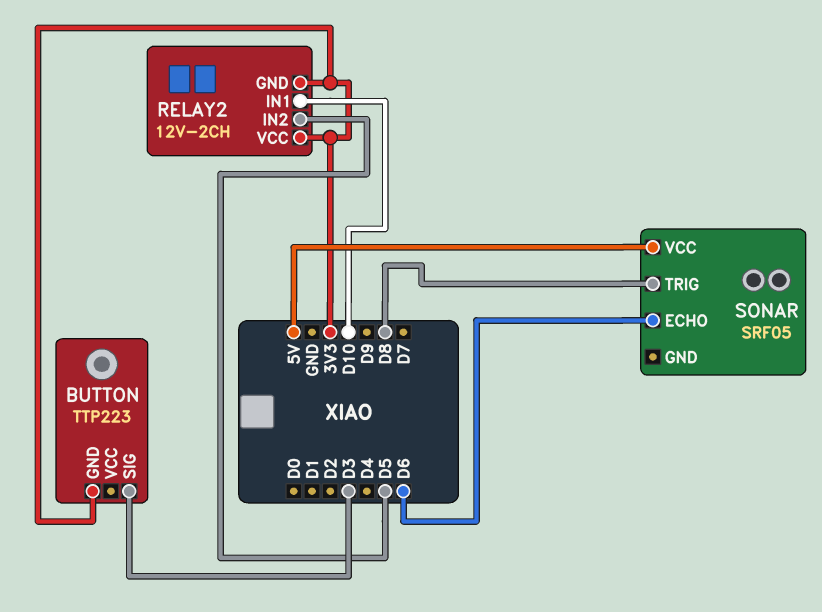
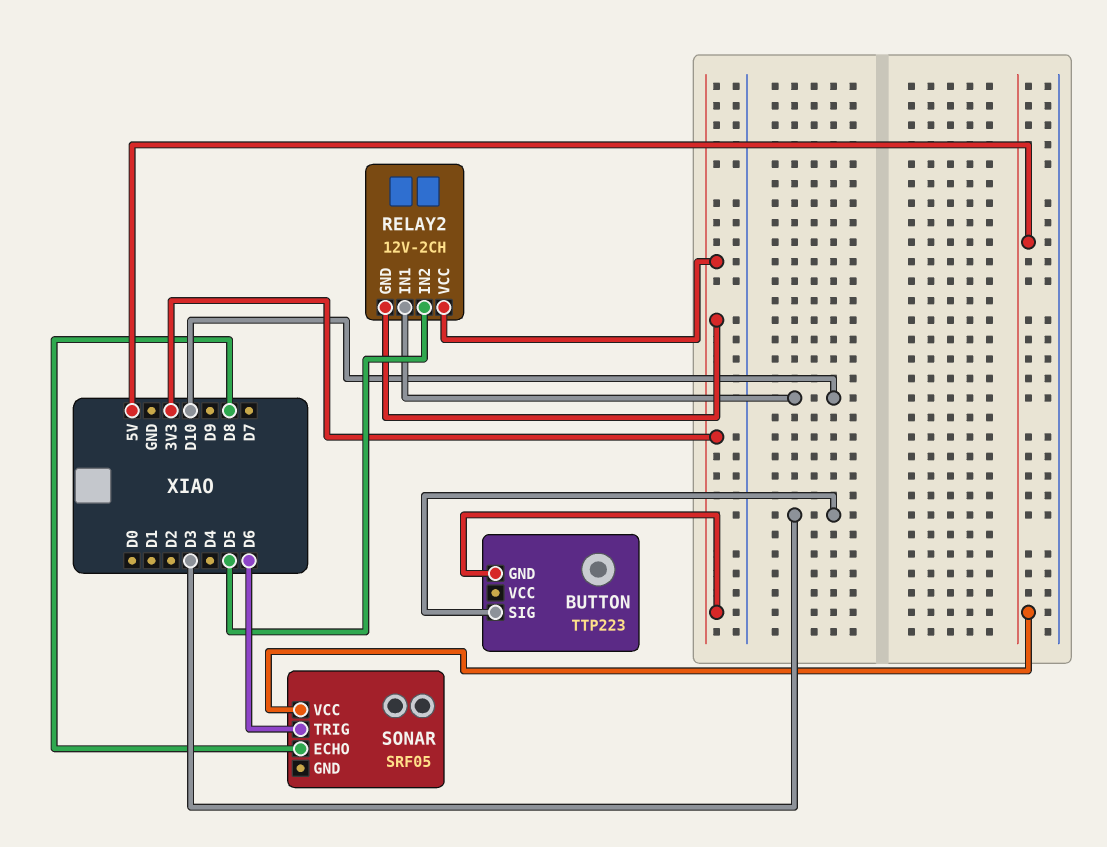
SONAR pin ECHO: D6 -> D8
SONAR pin TRIG: D8 -> D6

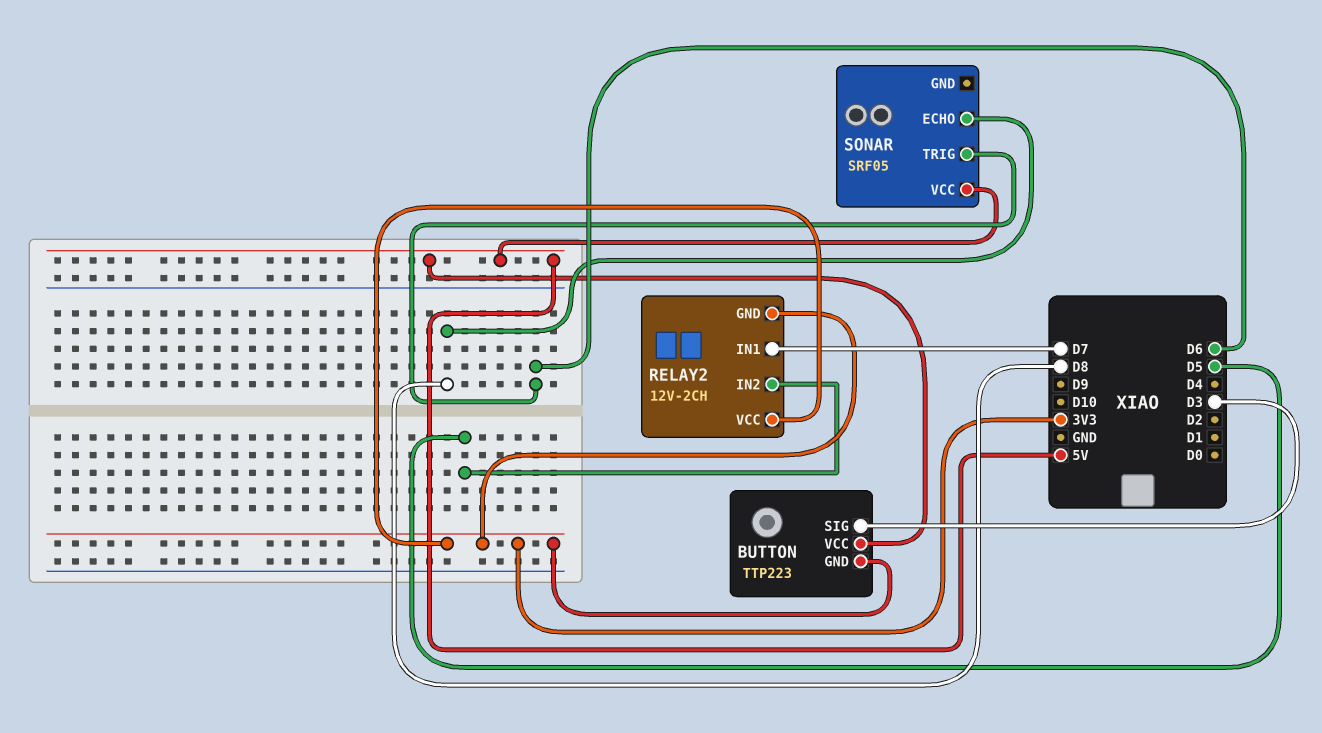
BUTTON pin VCC: none -> 5V
RELAY2 pin IN1: D10 -> D7

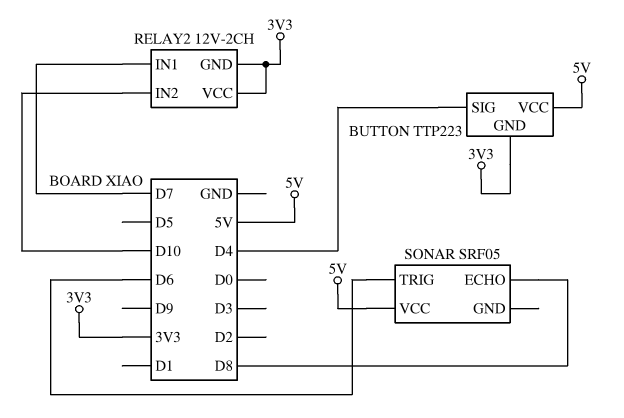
BUTTON pin SIG: D3 -> D4
RELAY2 pin IN2: D5 -> D10

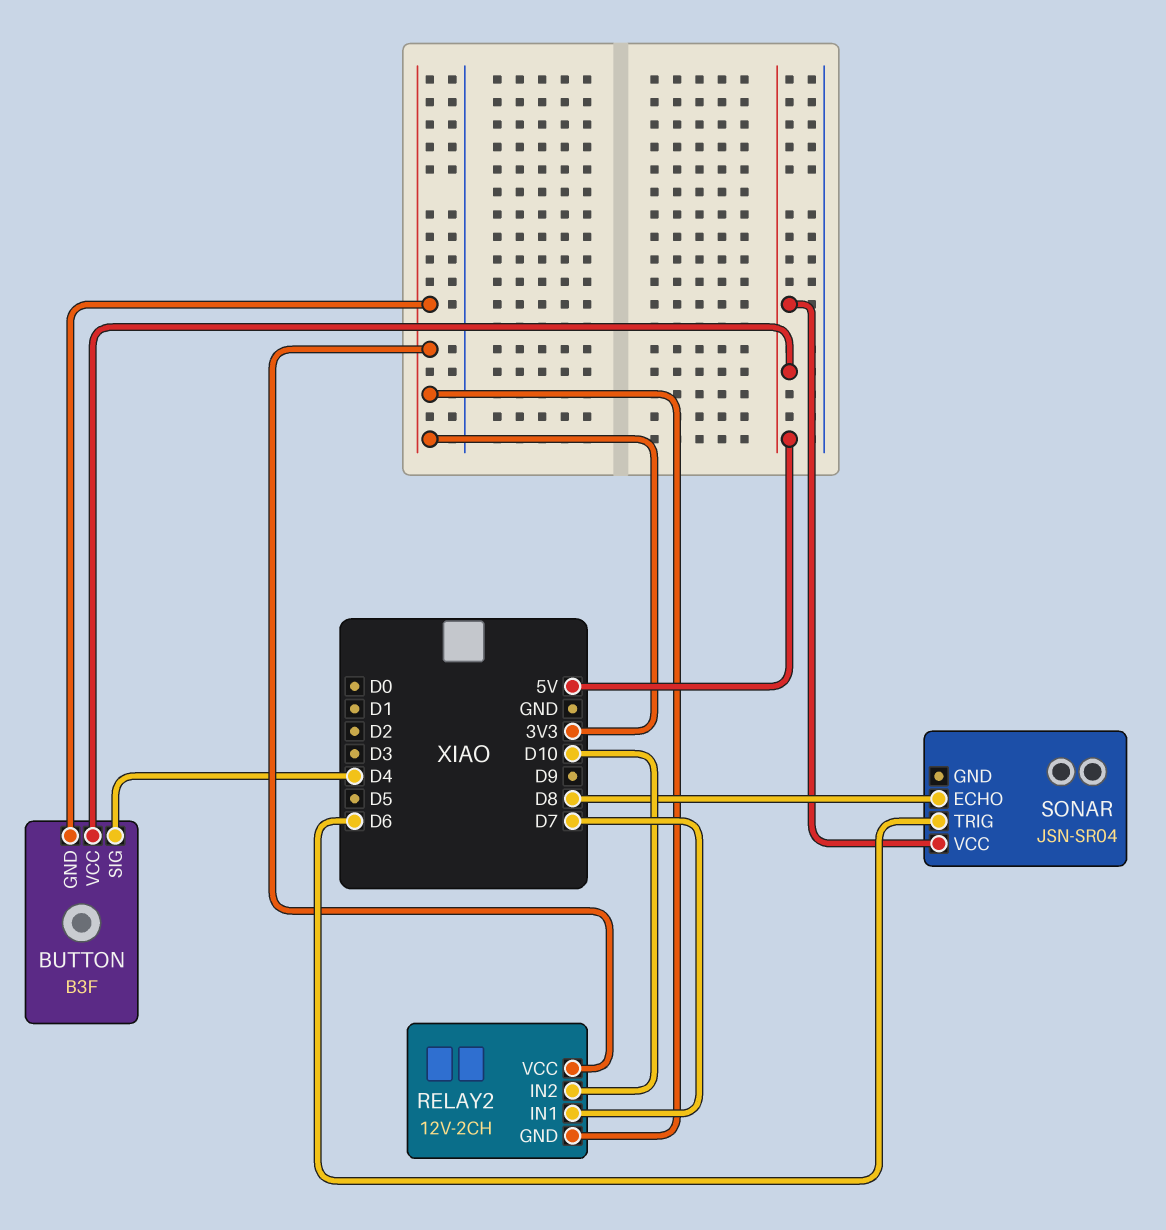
BUTTON: TTP223 -> B3F
SONAR: SRF05 -> JSN-SR04

